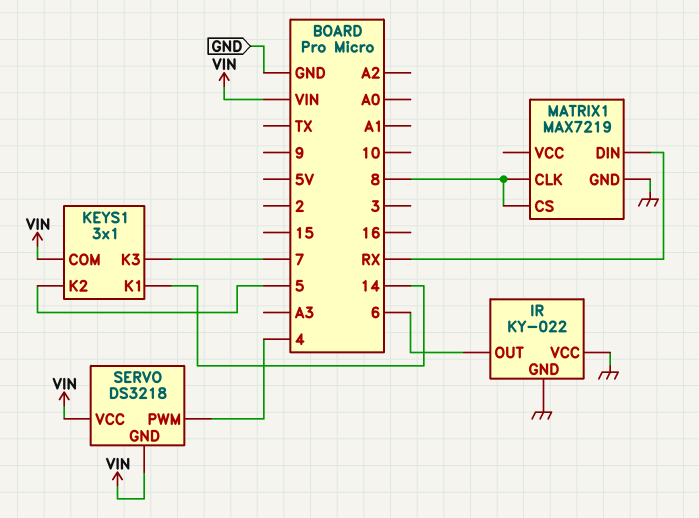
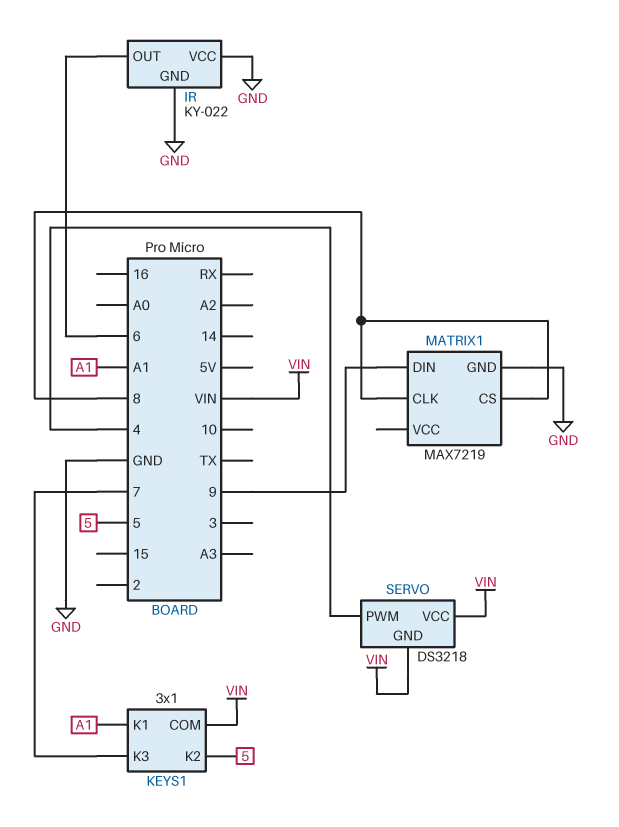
KEYS1 pin K1: 14 -> A1
MATRIX1 pin DIN: RX -> 9

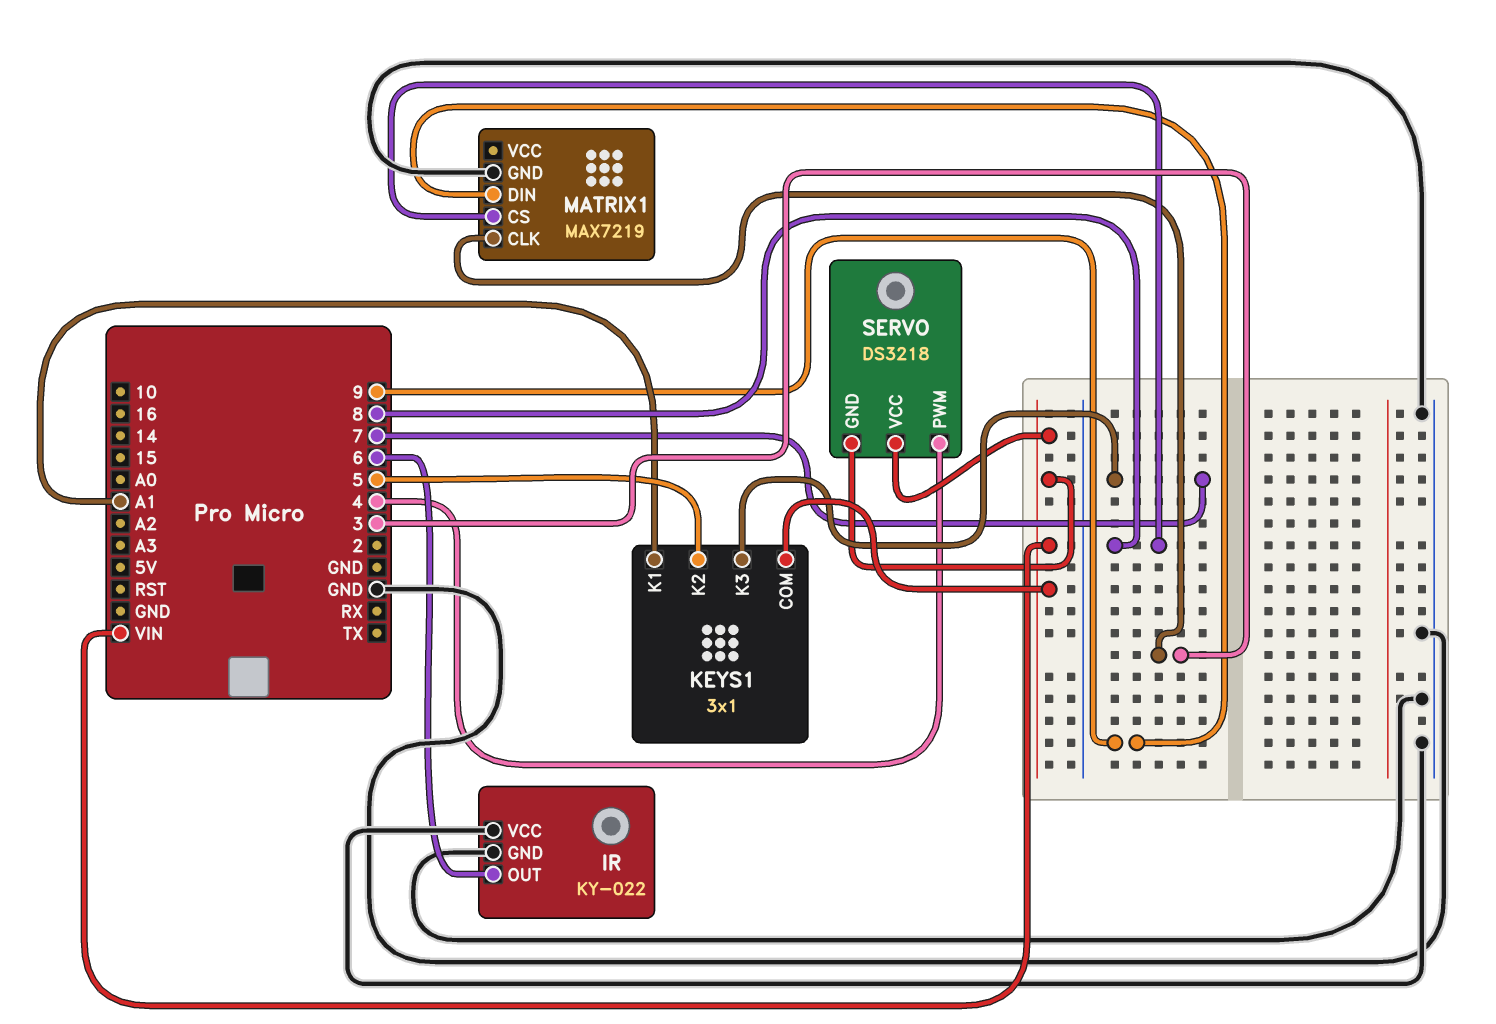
MATRIX1 pin CLK: 8 -> 3

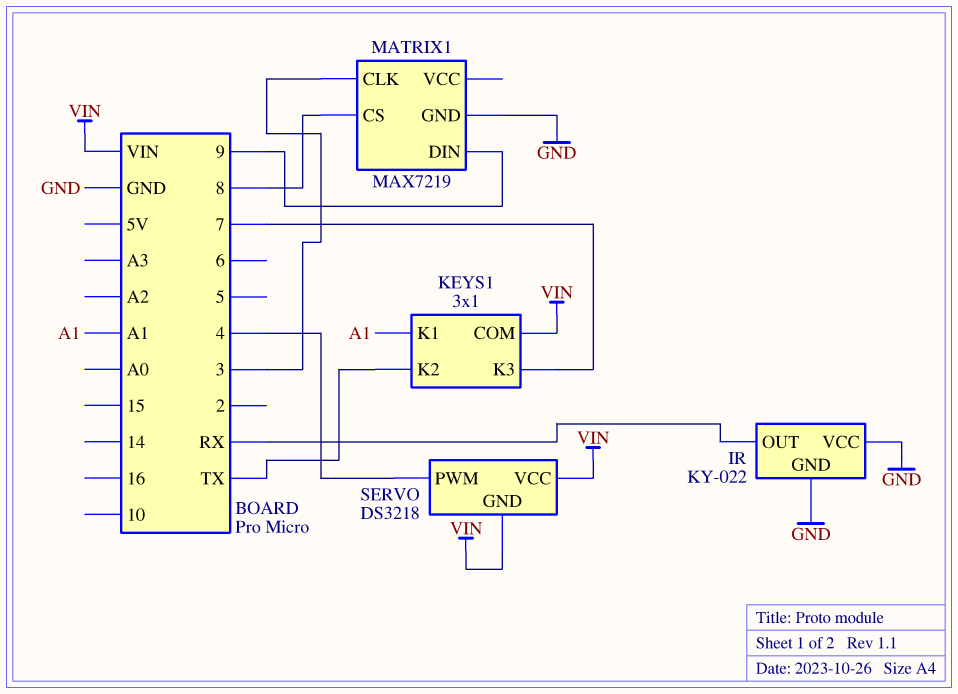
IR pin OUT: 6 -> RX
KEYS1 pin K2: 5 -> TX

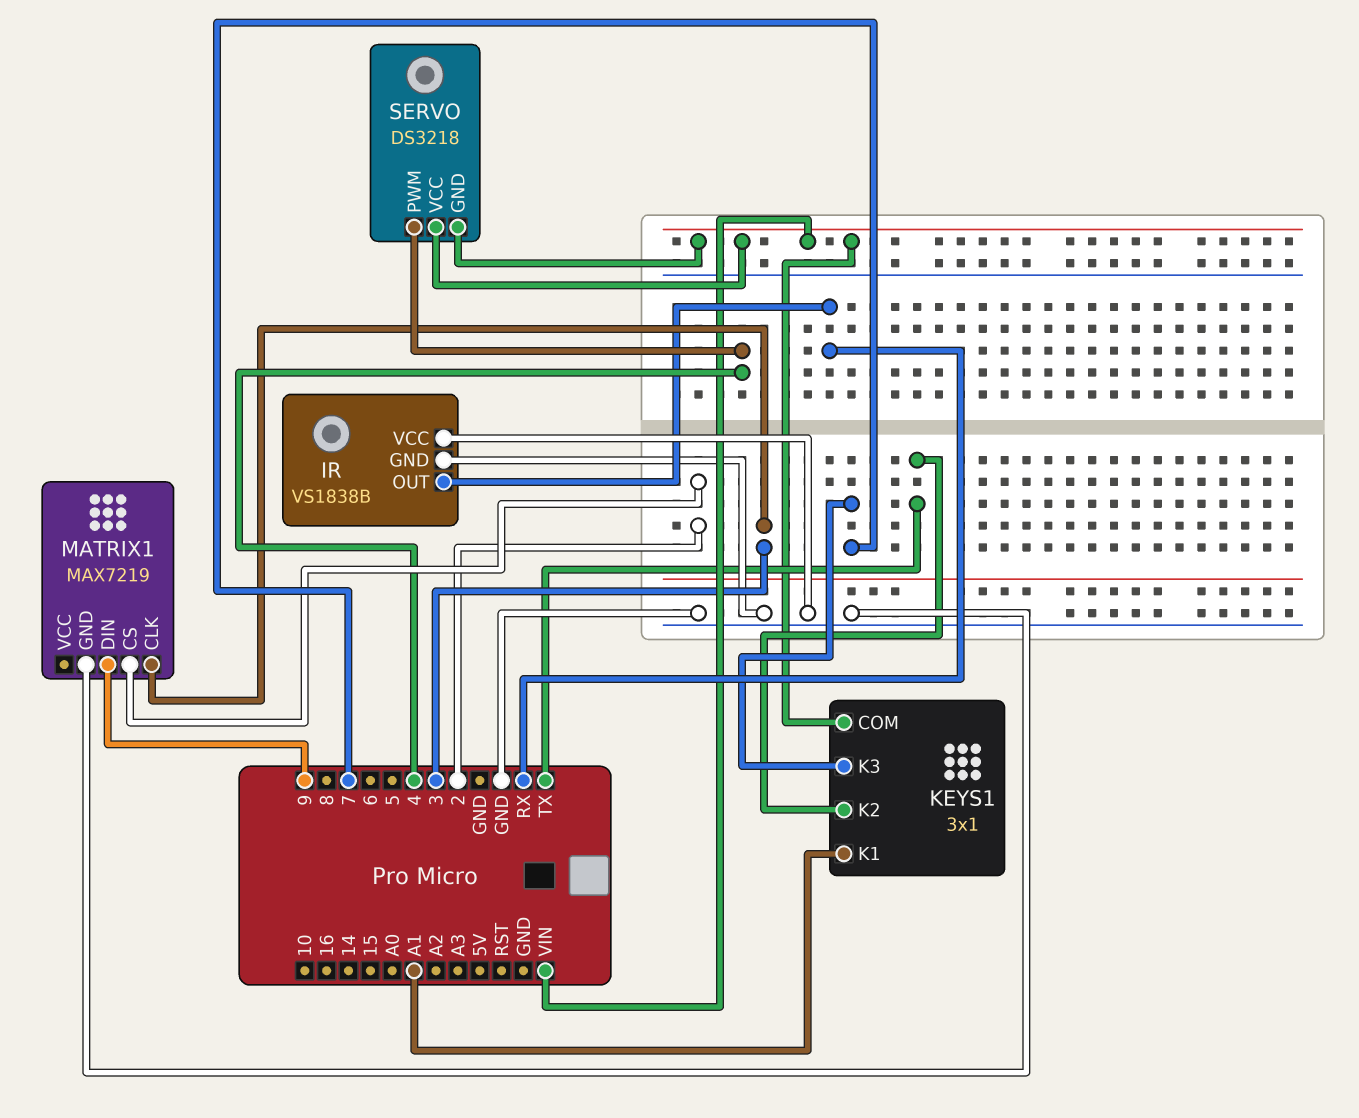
IR: KY-022 -> VS1838B
MATRIX1 pin CS: 8 -> 2

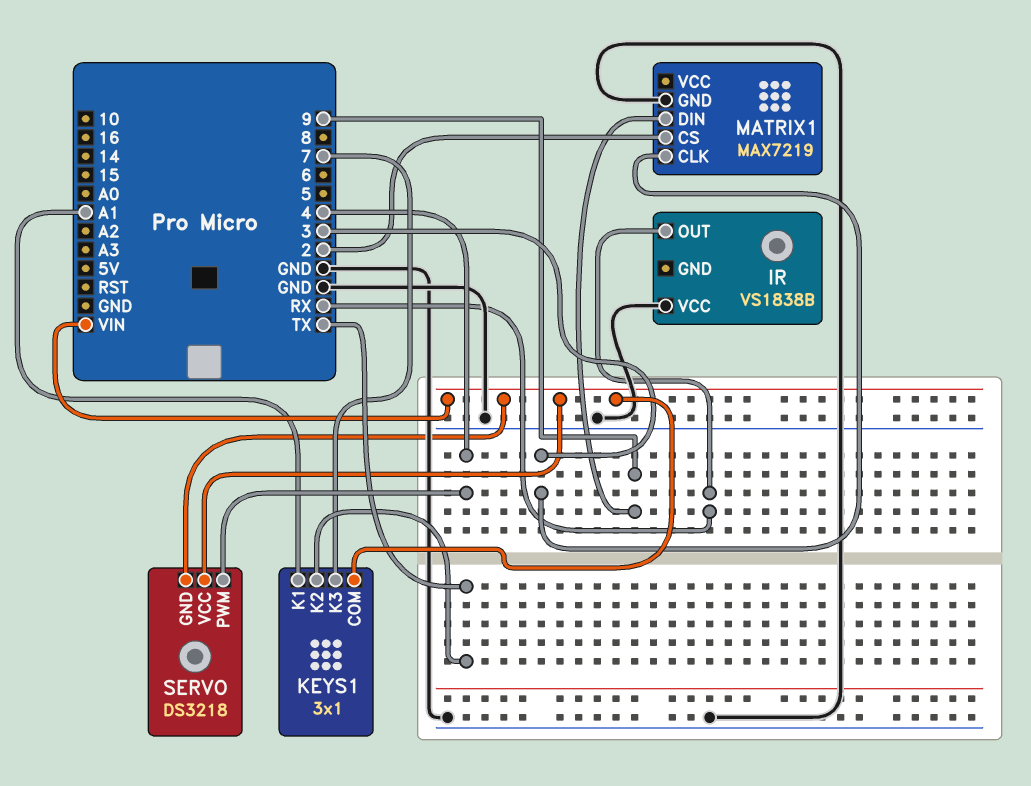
IR pin GND: GND -> none

